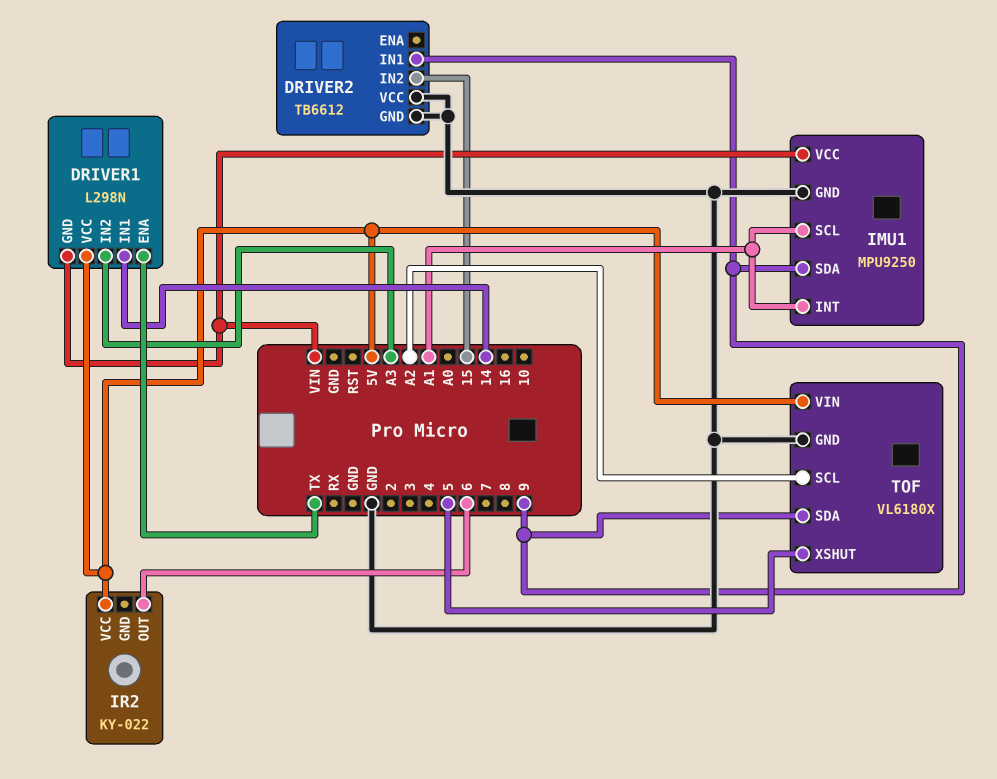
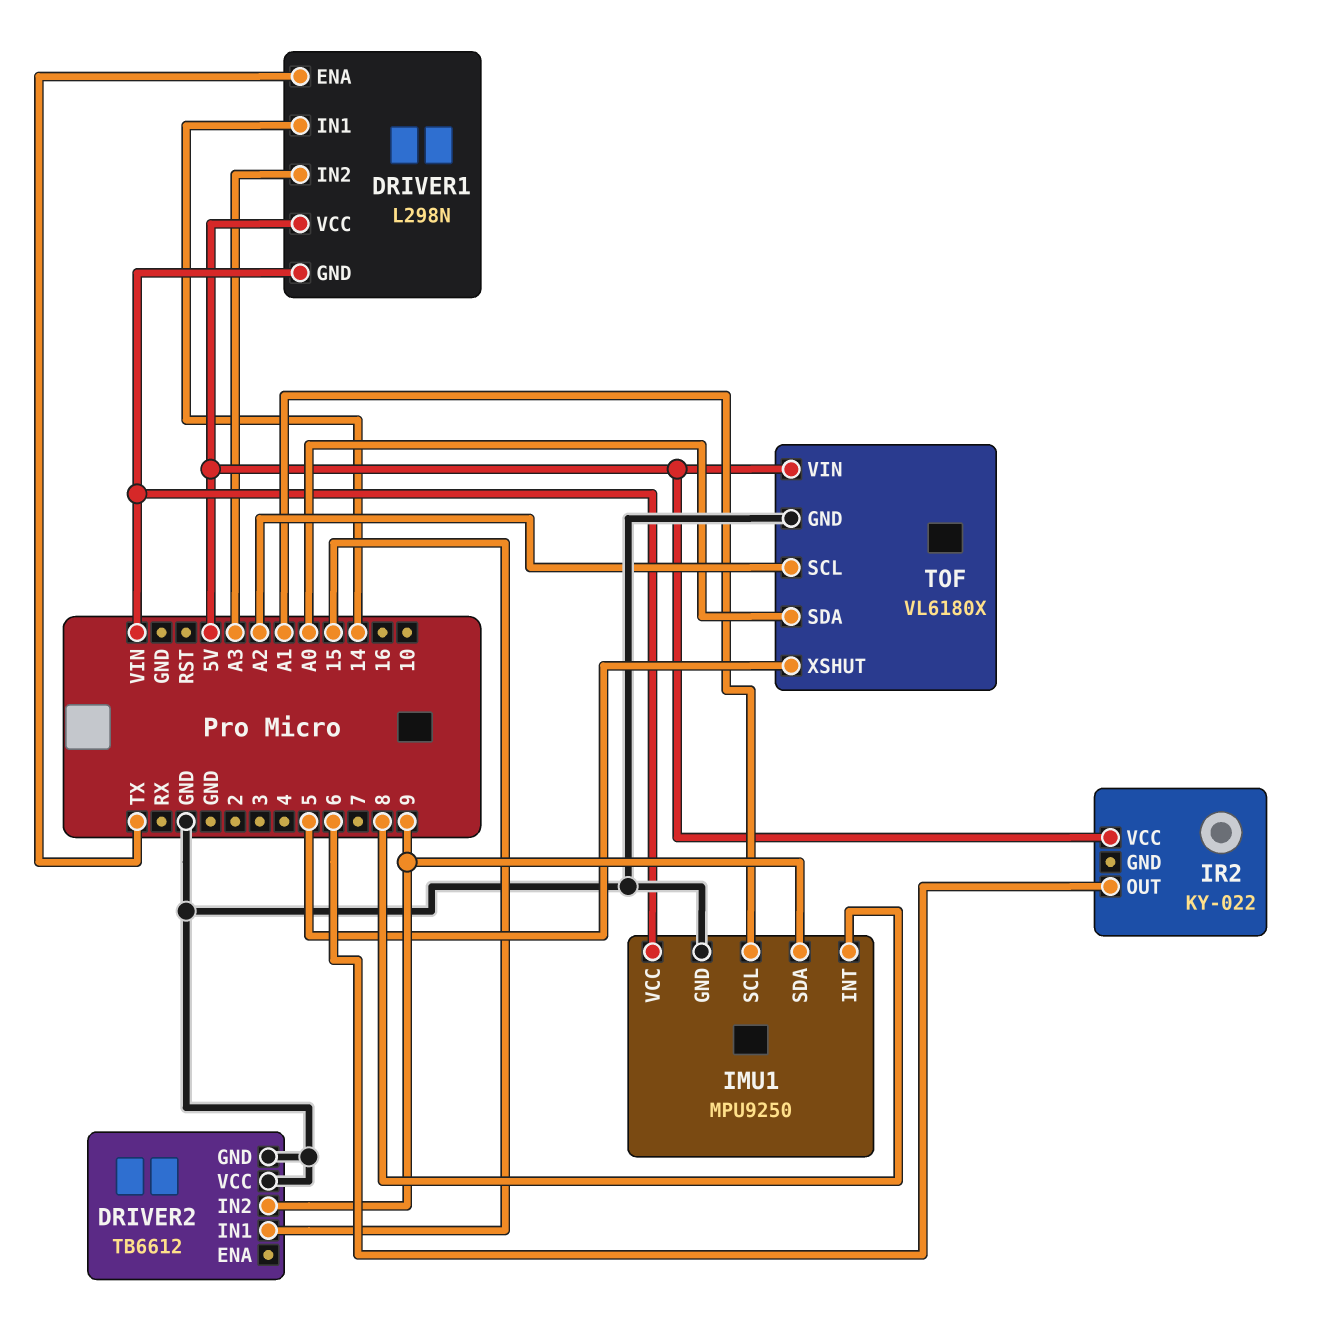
DRIVER2 pin IN1: 9 -> 15
DRIVER2 pin IN2: 15 -> 9
IMU1 pin INT: A1 -> 8
TOF pin SDA: 9 -> A0

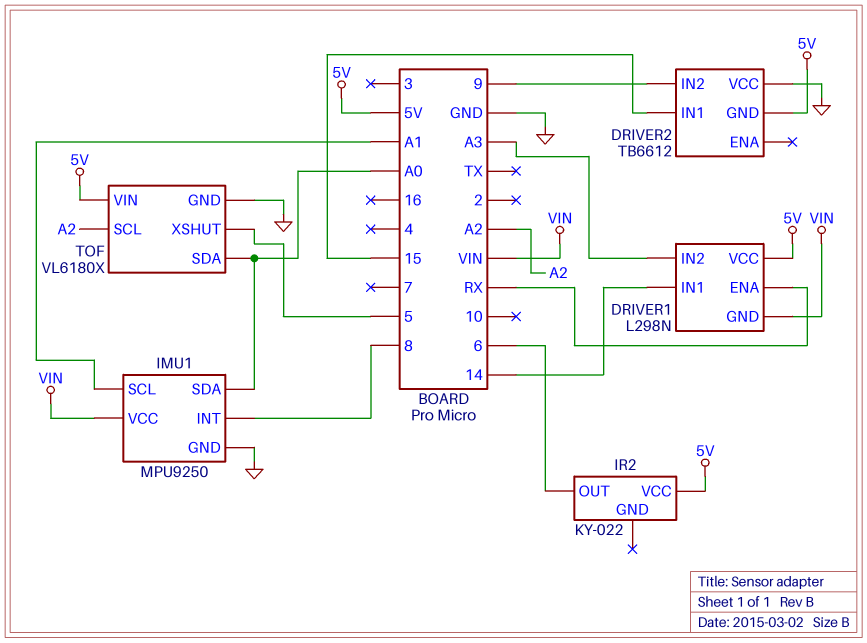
DRIVER1 pin ENA: TX -> RX
DRIVER2 pin GND: GND -> 5V
IMU1 pin SDA: 9 -> A0

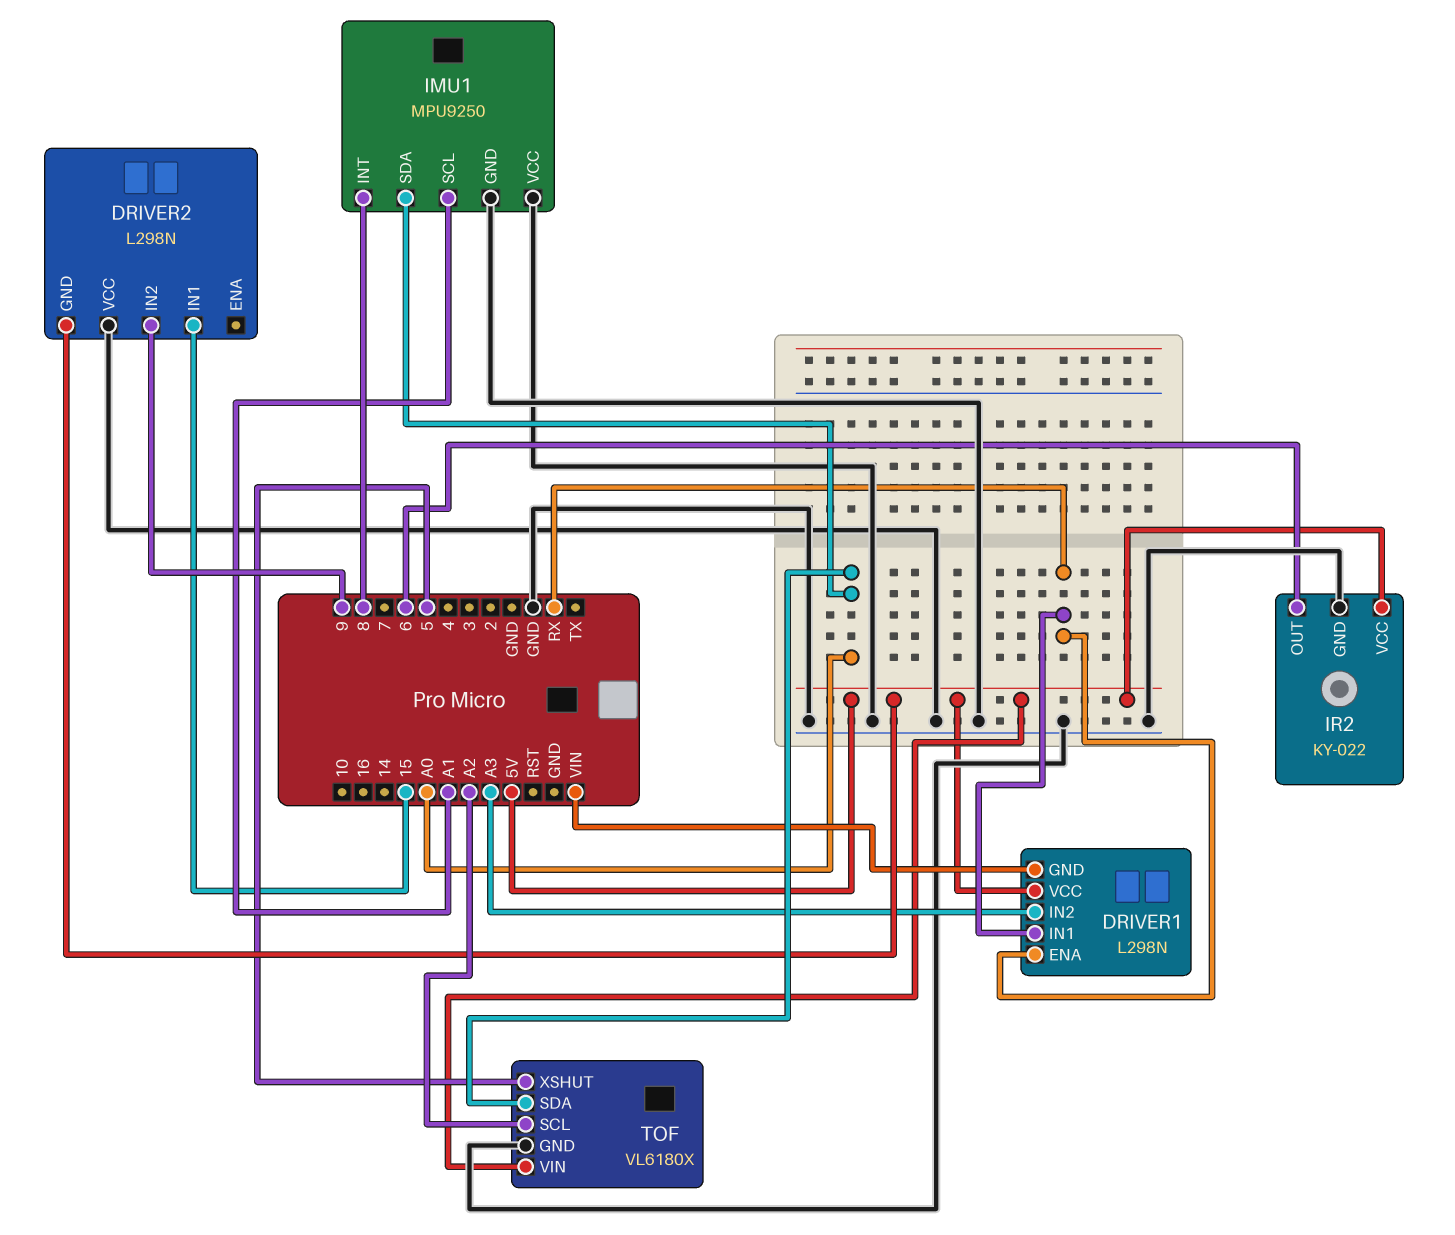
DRIVER1 pin IN1: 14 -> RX
DRIVER2: TB6612 -> L298N
IMU1 pin VCC: VIN -> GND
IR2 pin GND: none -> GND

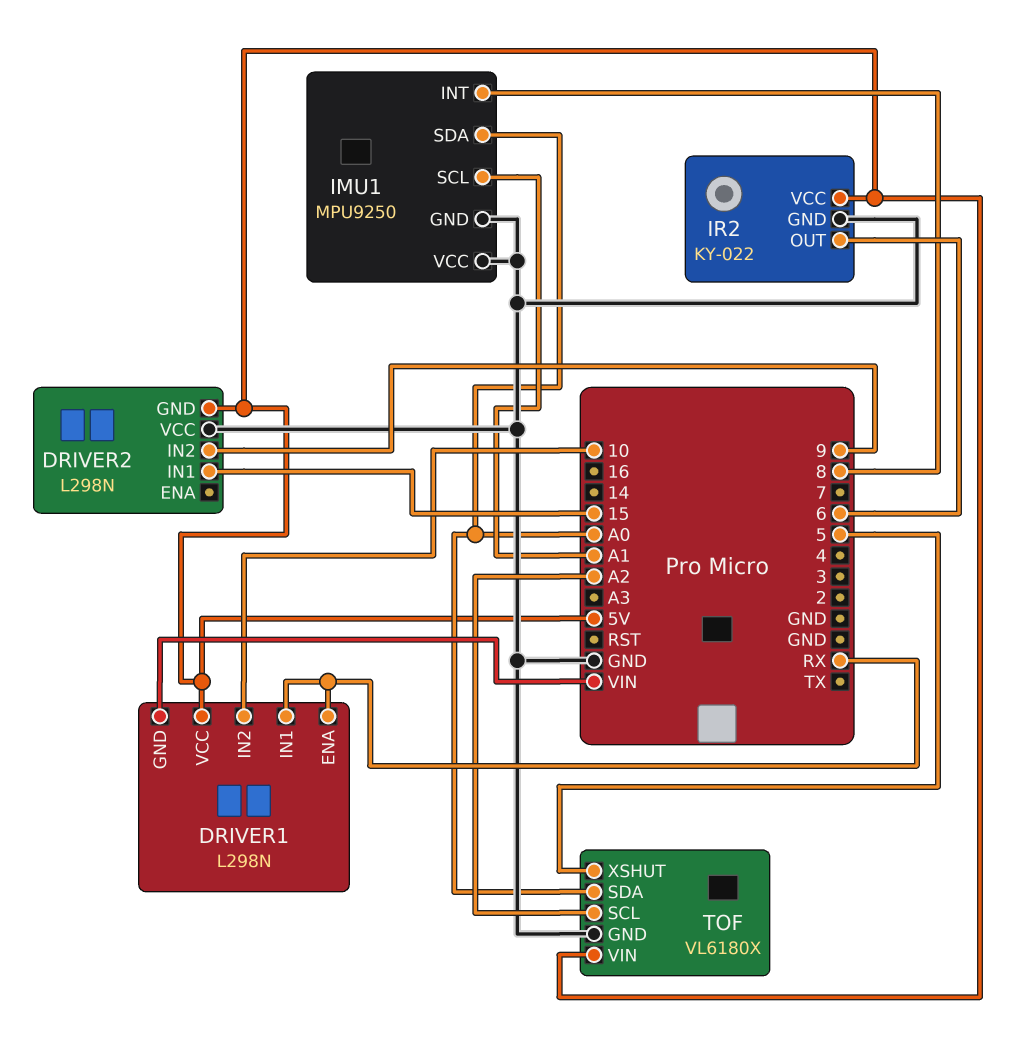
DRIVER1 pin IN2: A3 -> 10

